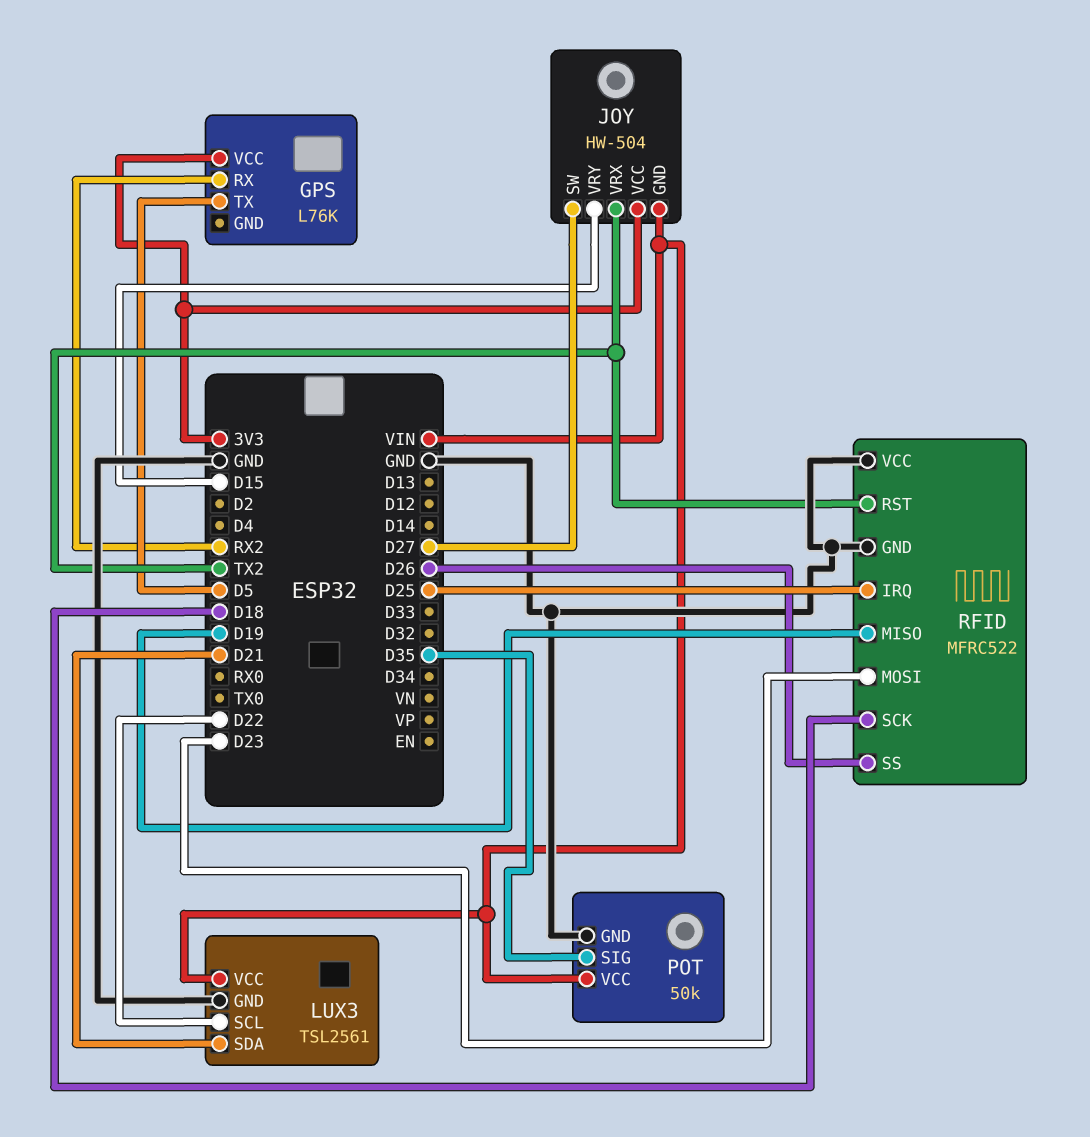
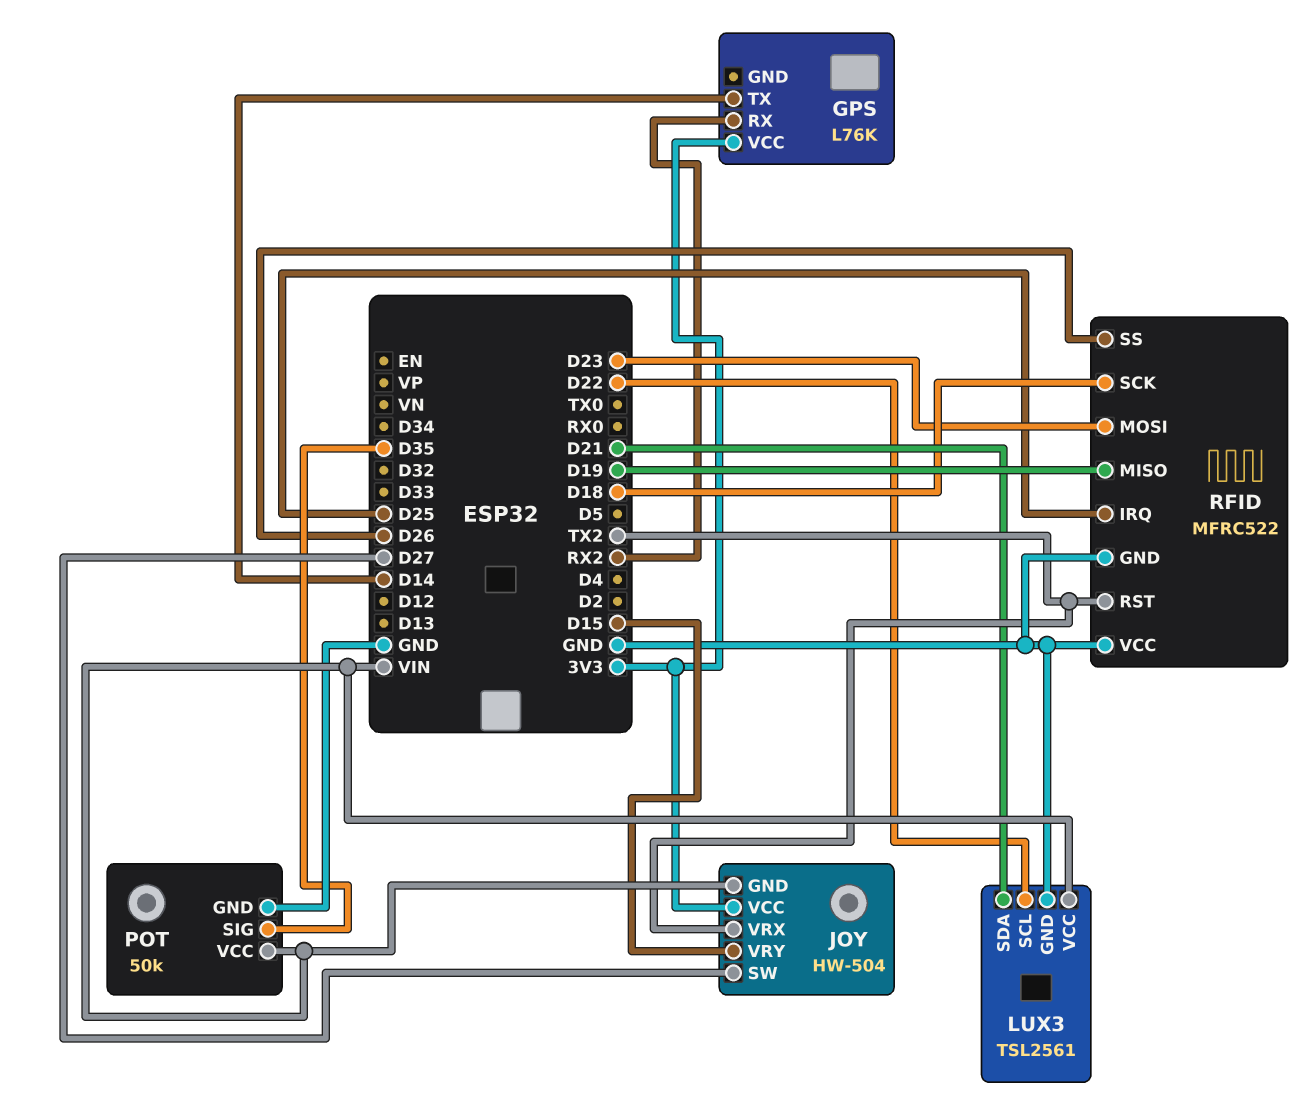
GPS pin TX: D5 -> D14

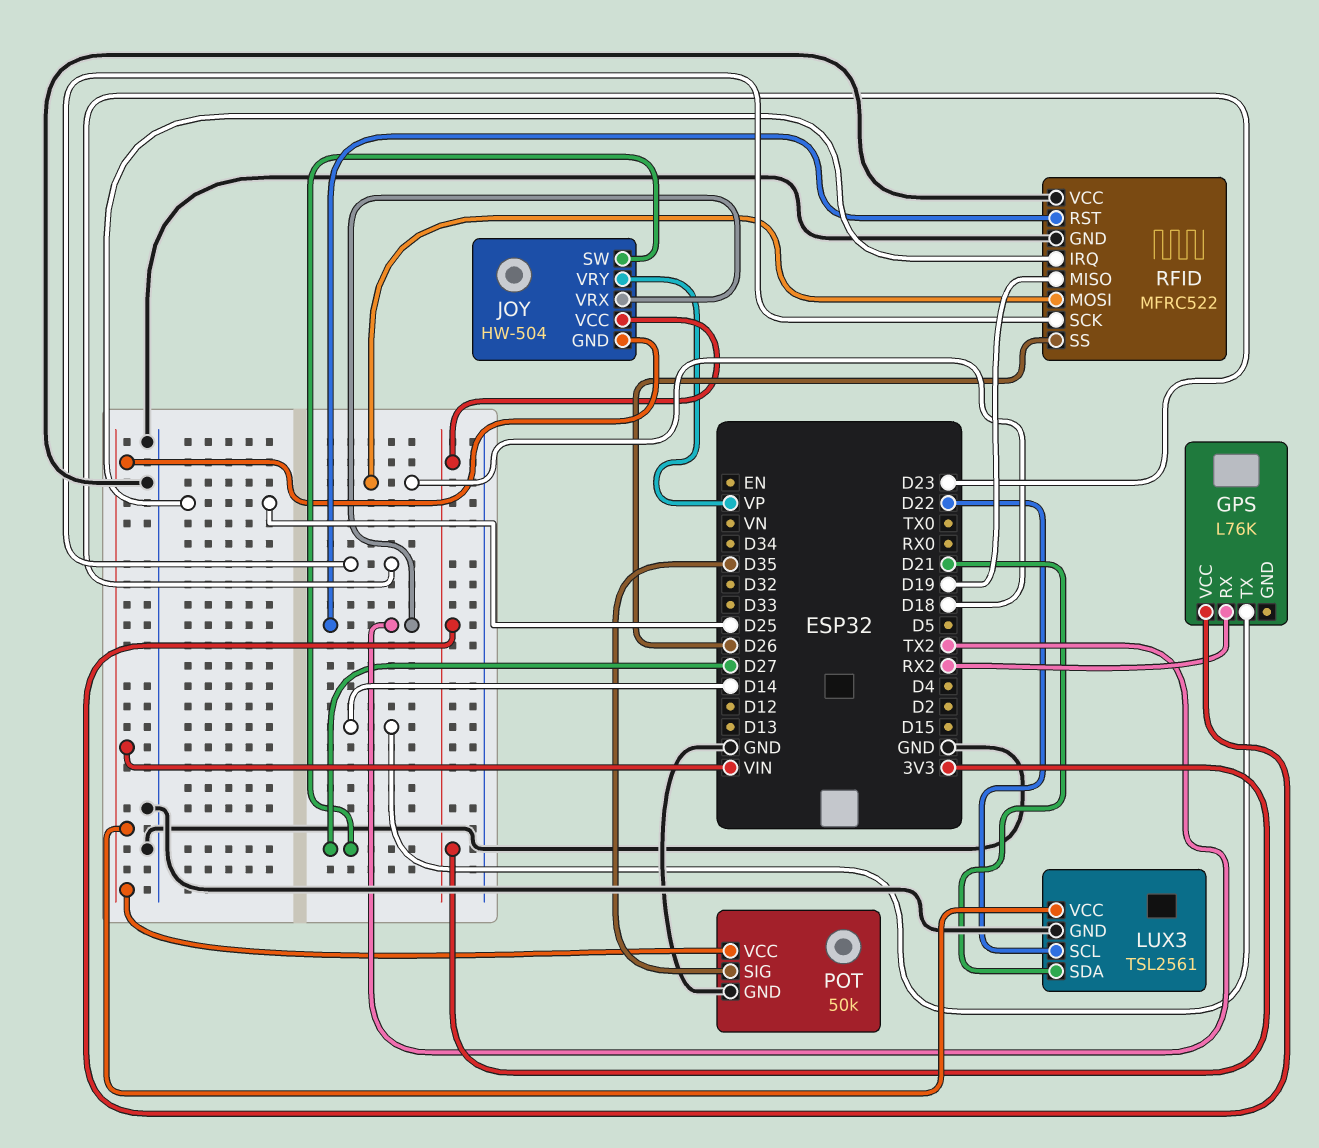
JOY pin VRY: D15 -> VP
RFID pin MOSI: D23 -> D18
RFID pin SCK: D18 -> D23

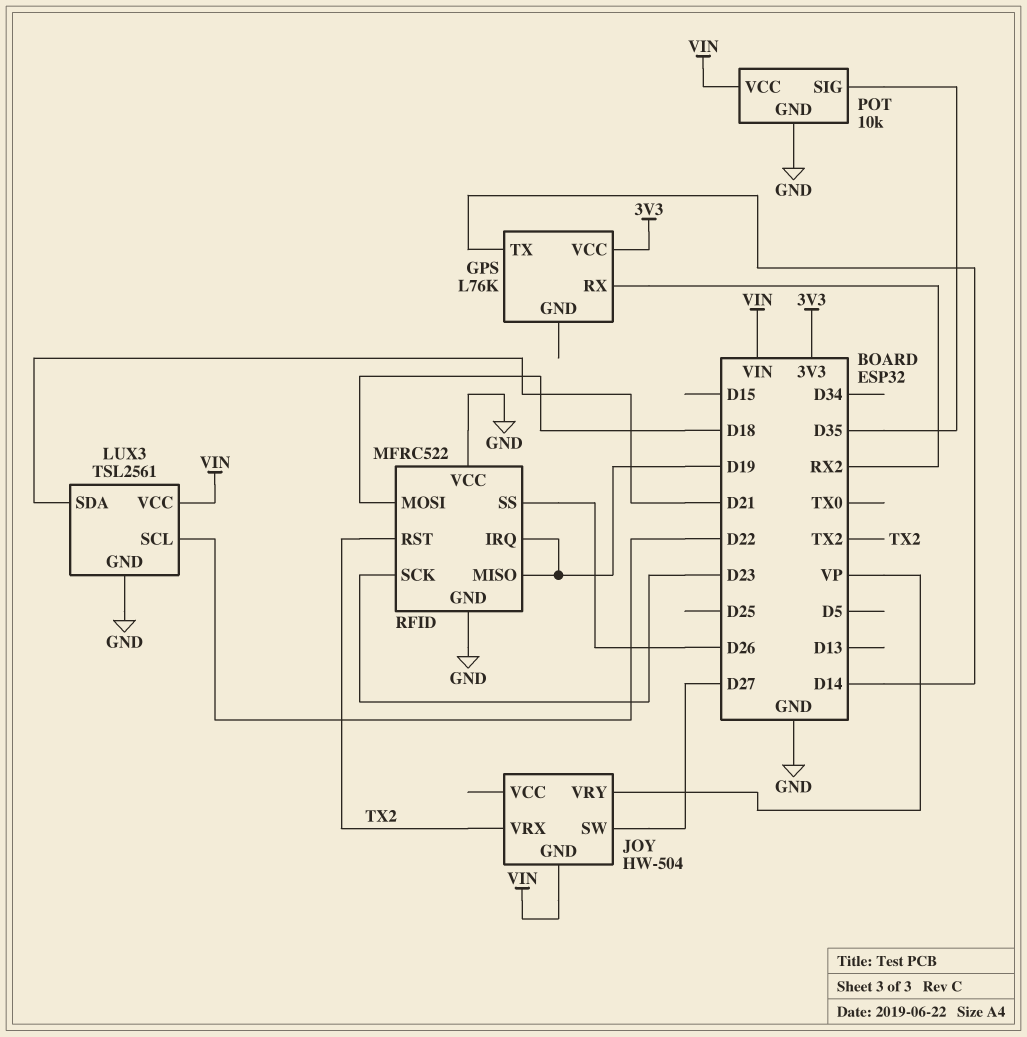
JOY pin VCC: 3V3 -> none
POT: 50k -> 10k
RFID pin IRQ: D25 -> D19

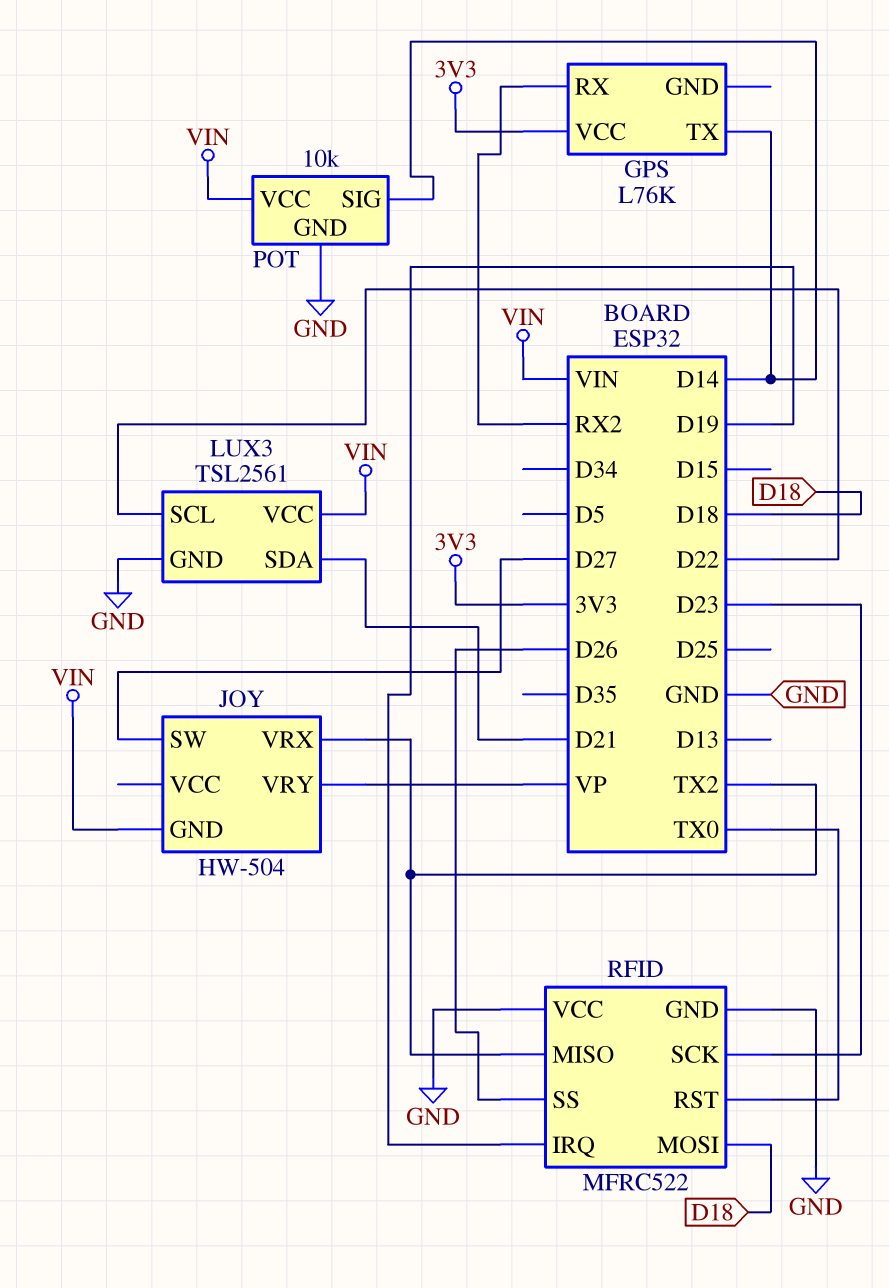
POT pin SIG: D35 -> D14
RFID pin MISO: D19 -> TX2
RFID pin RST: TX2 -> TX0

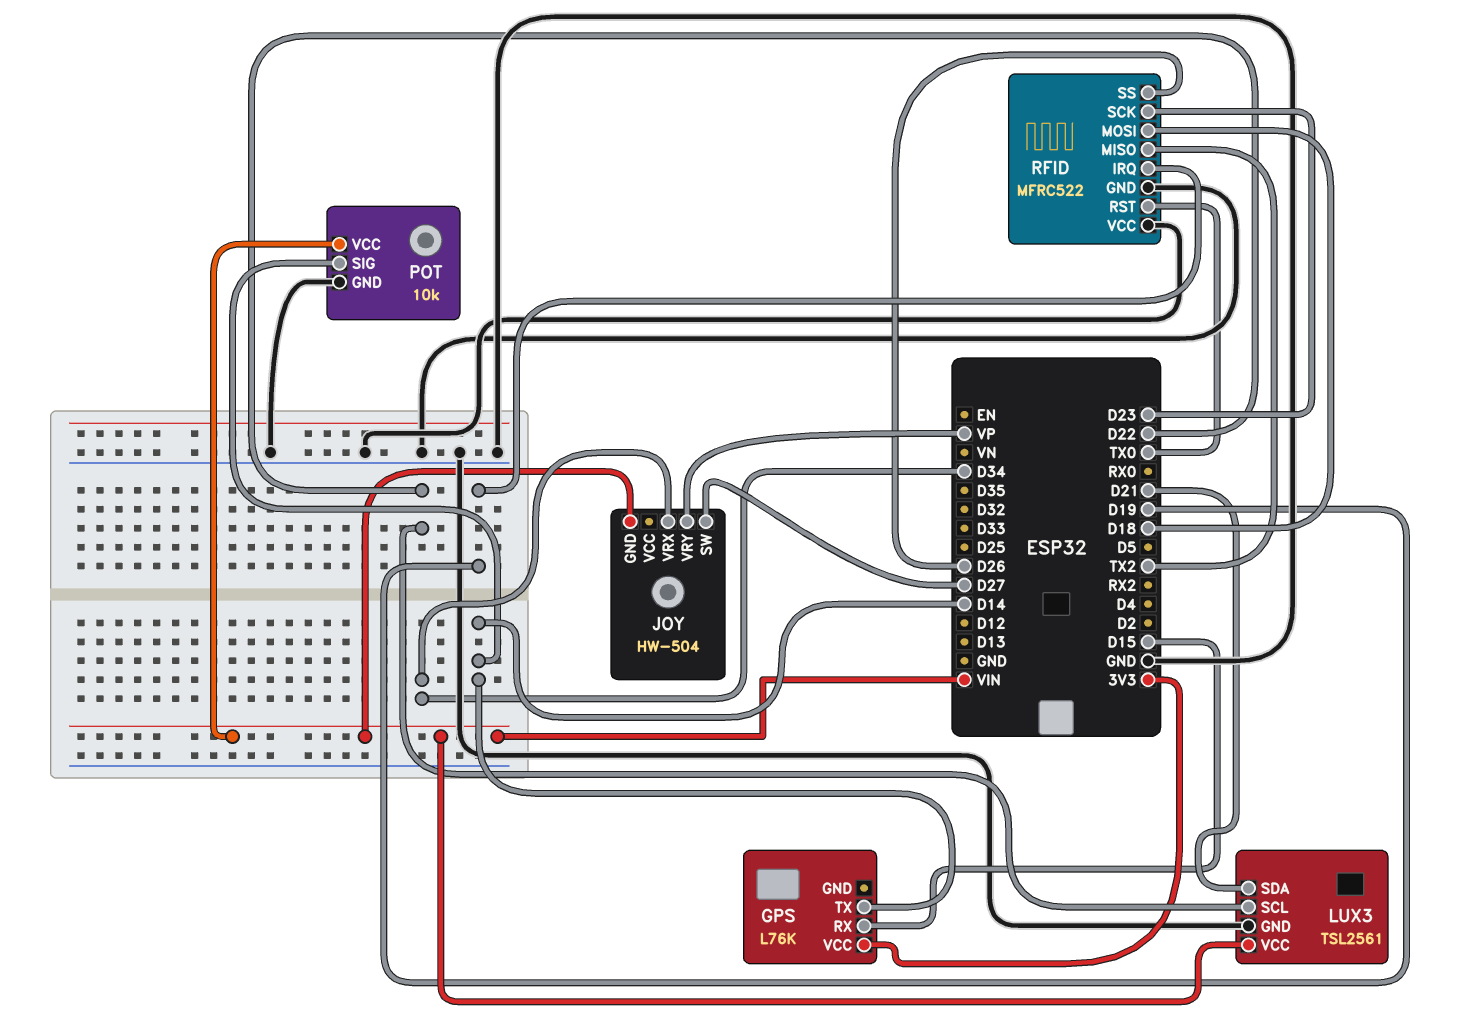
GPS pin RX: RX2 -> D15
JOY pin VRX: TX2 -> D34

